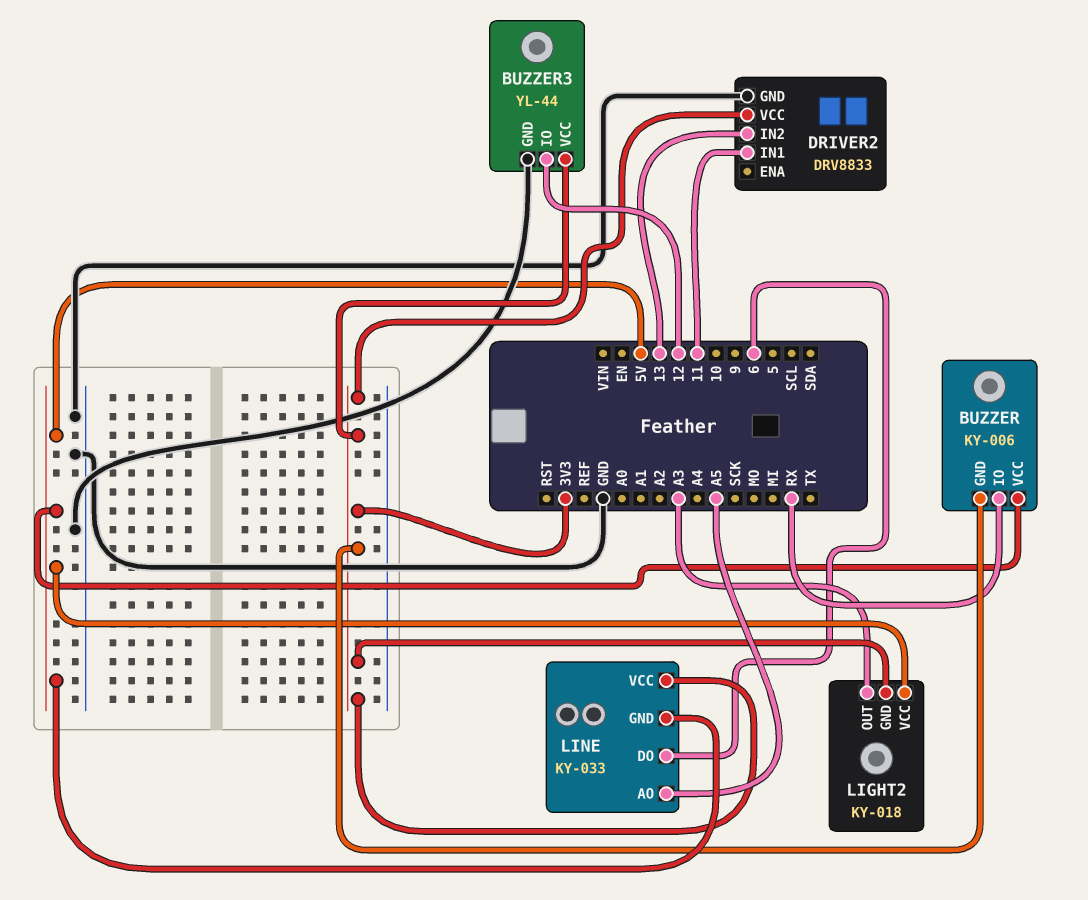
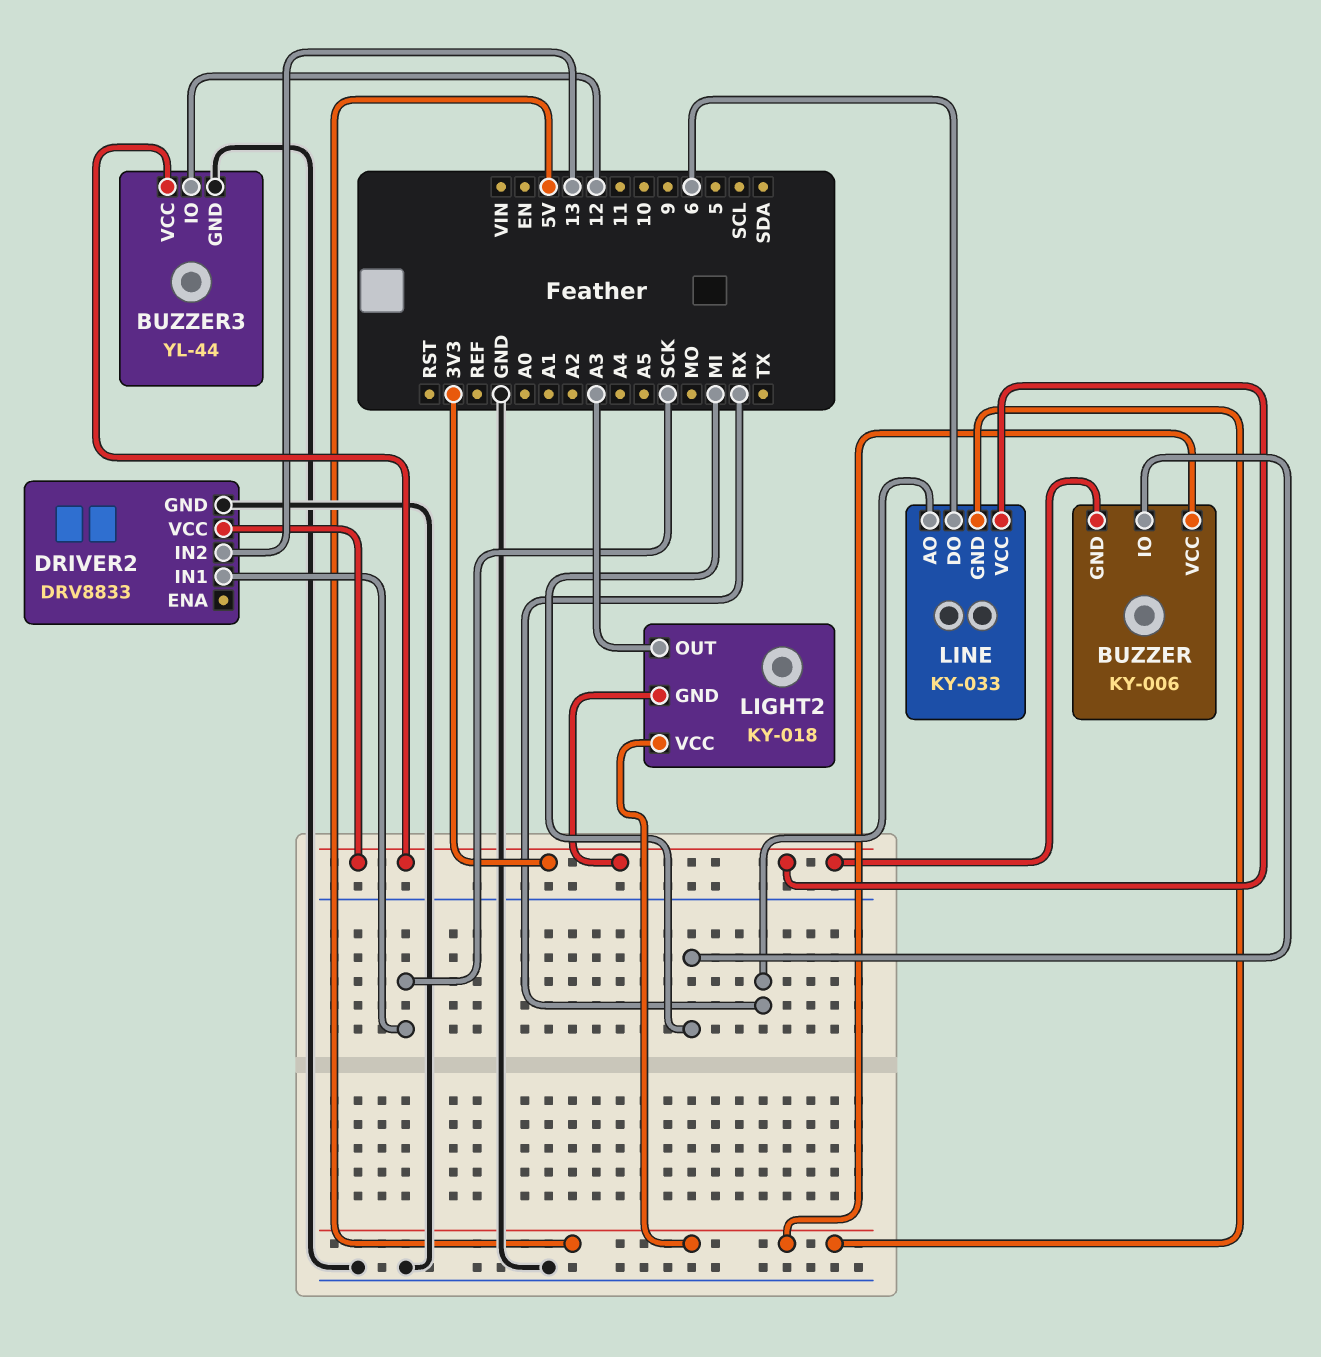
BUZZER pin IO: RX -> MI
DRIVER2 pin IN1: 11 -> SCK
LINE pin AO: A5 -> RX

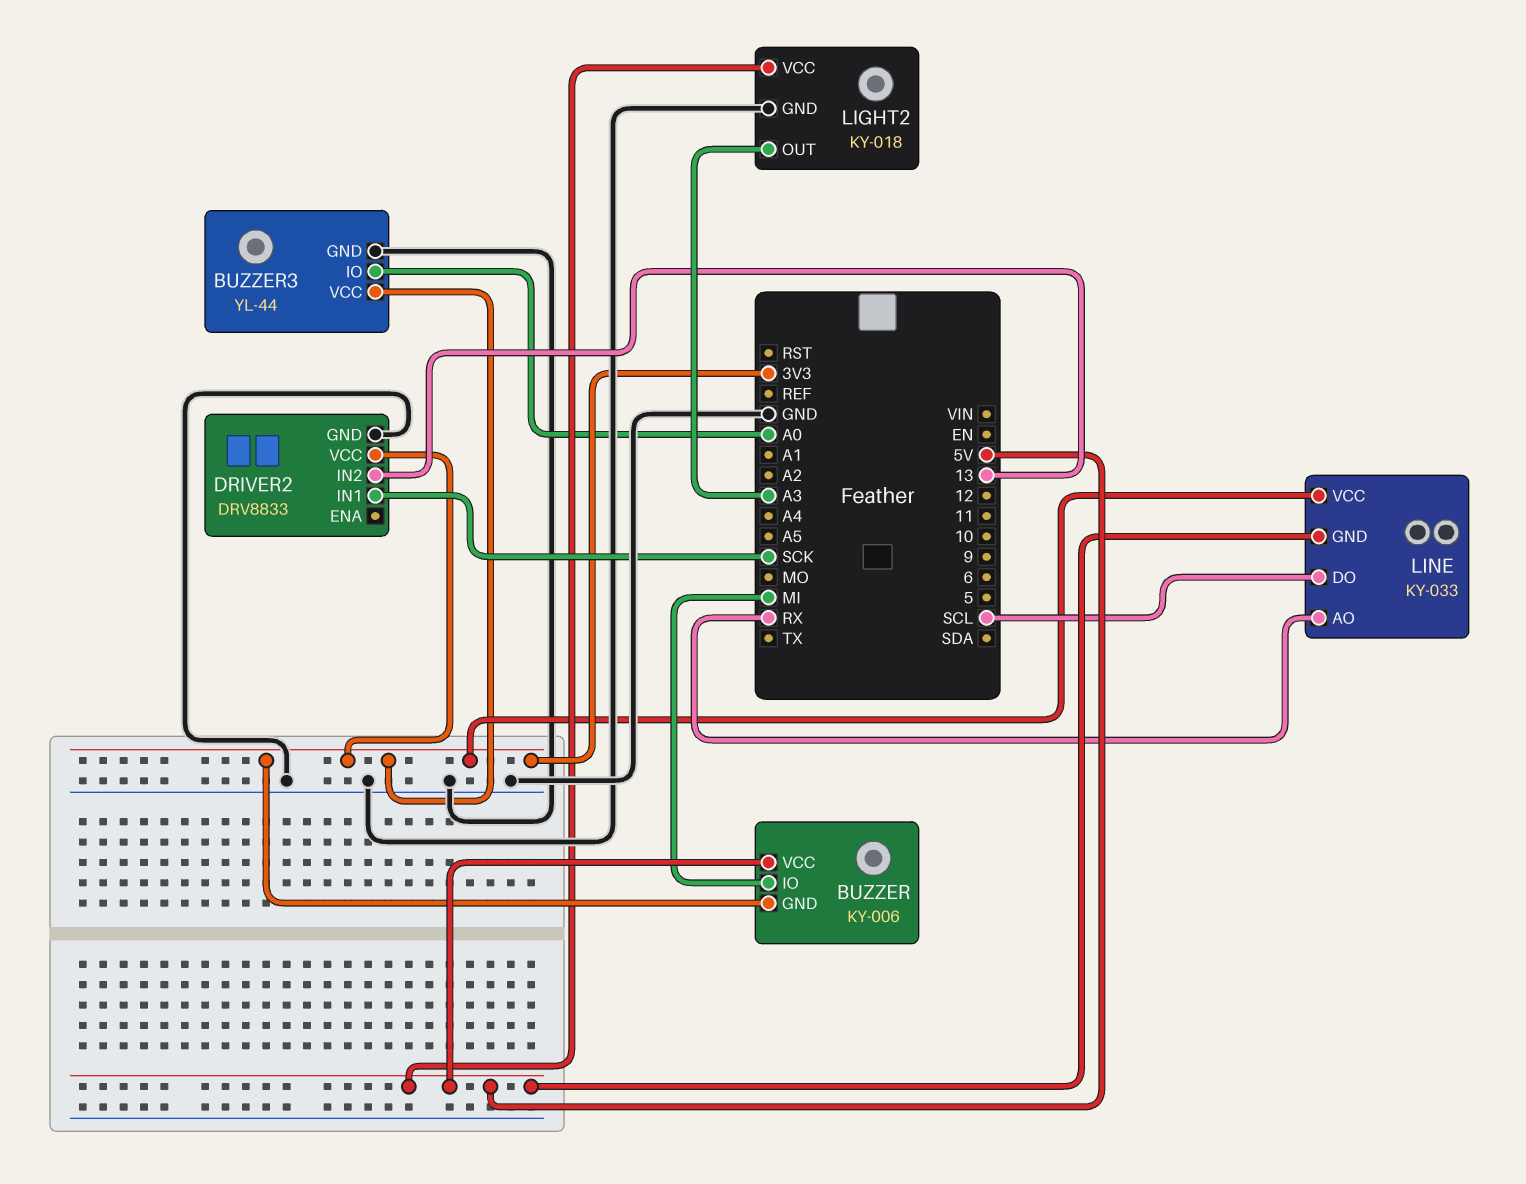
BUZZER3 pin IO: 12 -> A0
LIGHT2 pin GND: 3V3 -> GND
LINE pin DO: 6 -> SCL

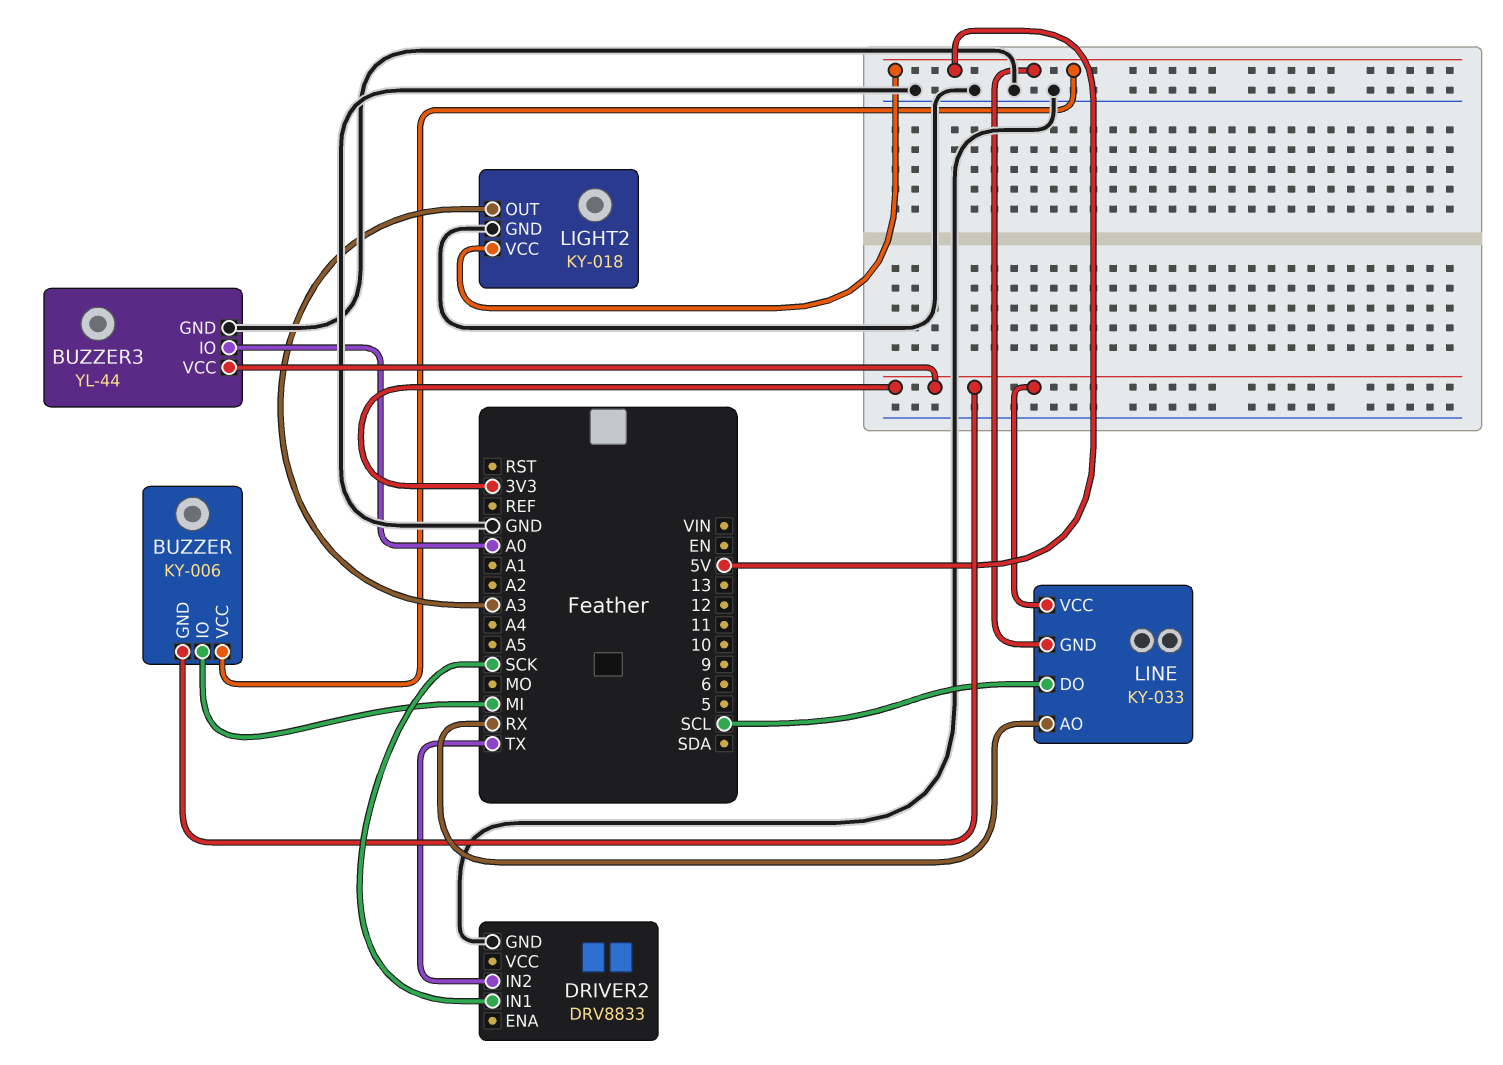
DRIVER2 pin IN2: 13 -> TX
DRIVER2 pin VCC: 3V3 -> none

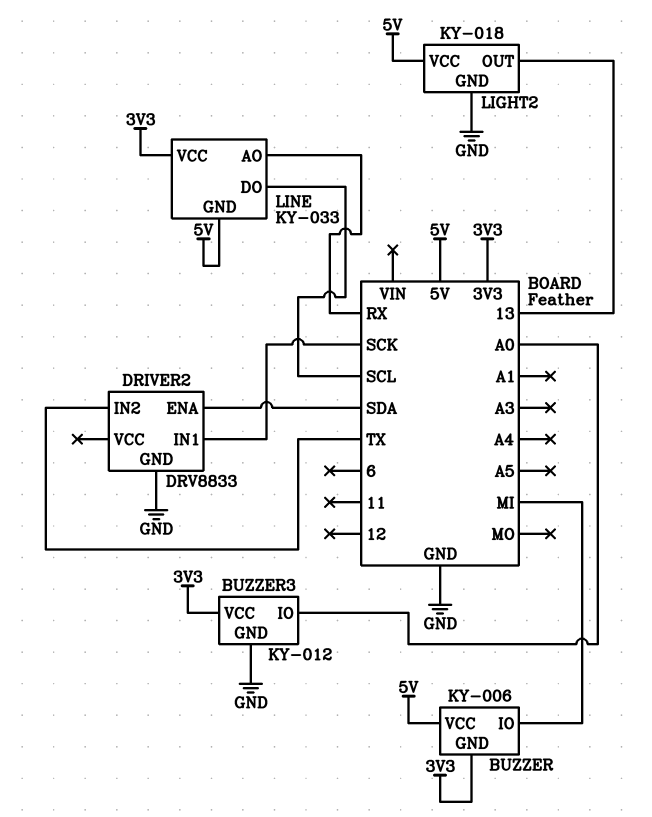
BUZZER3: YL-44 -> KY-012
DRIVER2 pin ENA: none -> SDA
LIGHT2 pin OUT: A3 -> 13

